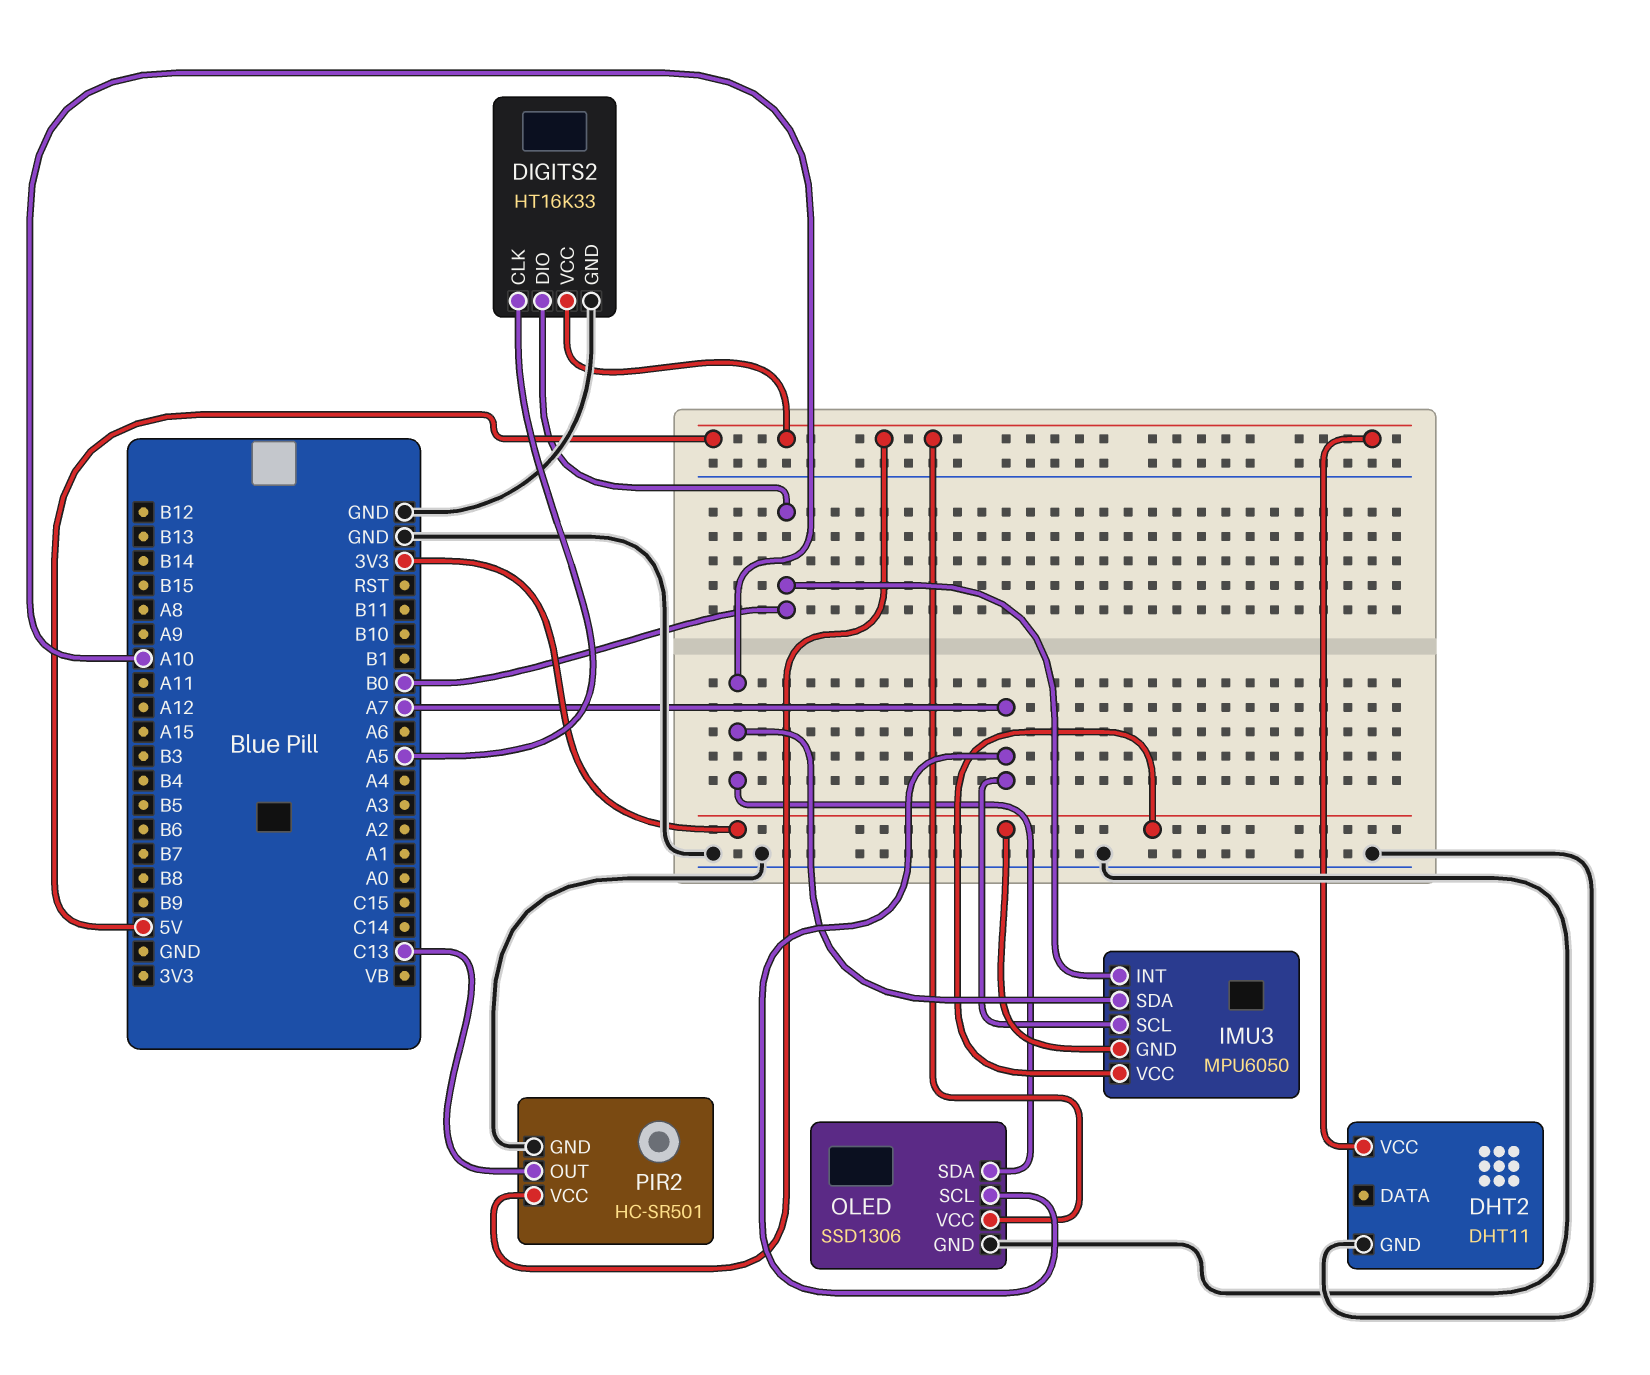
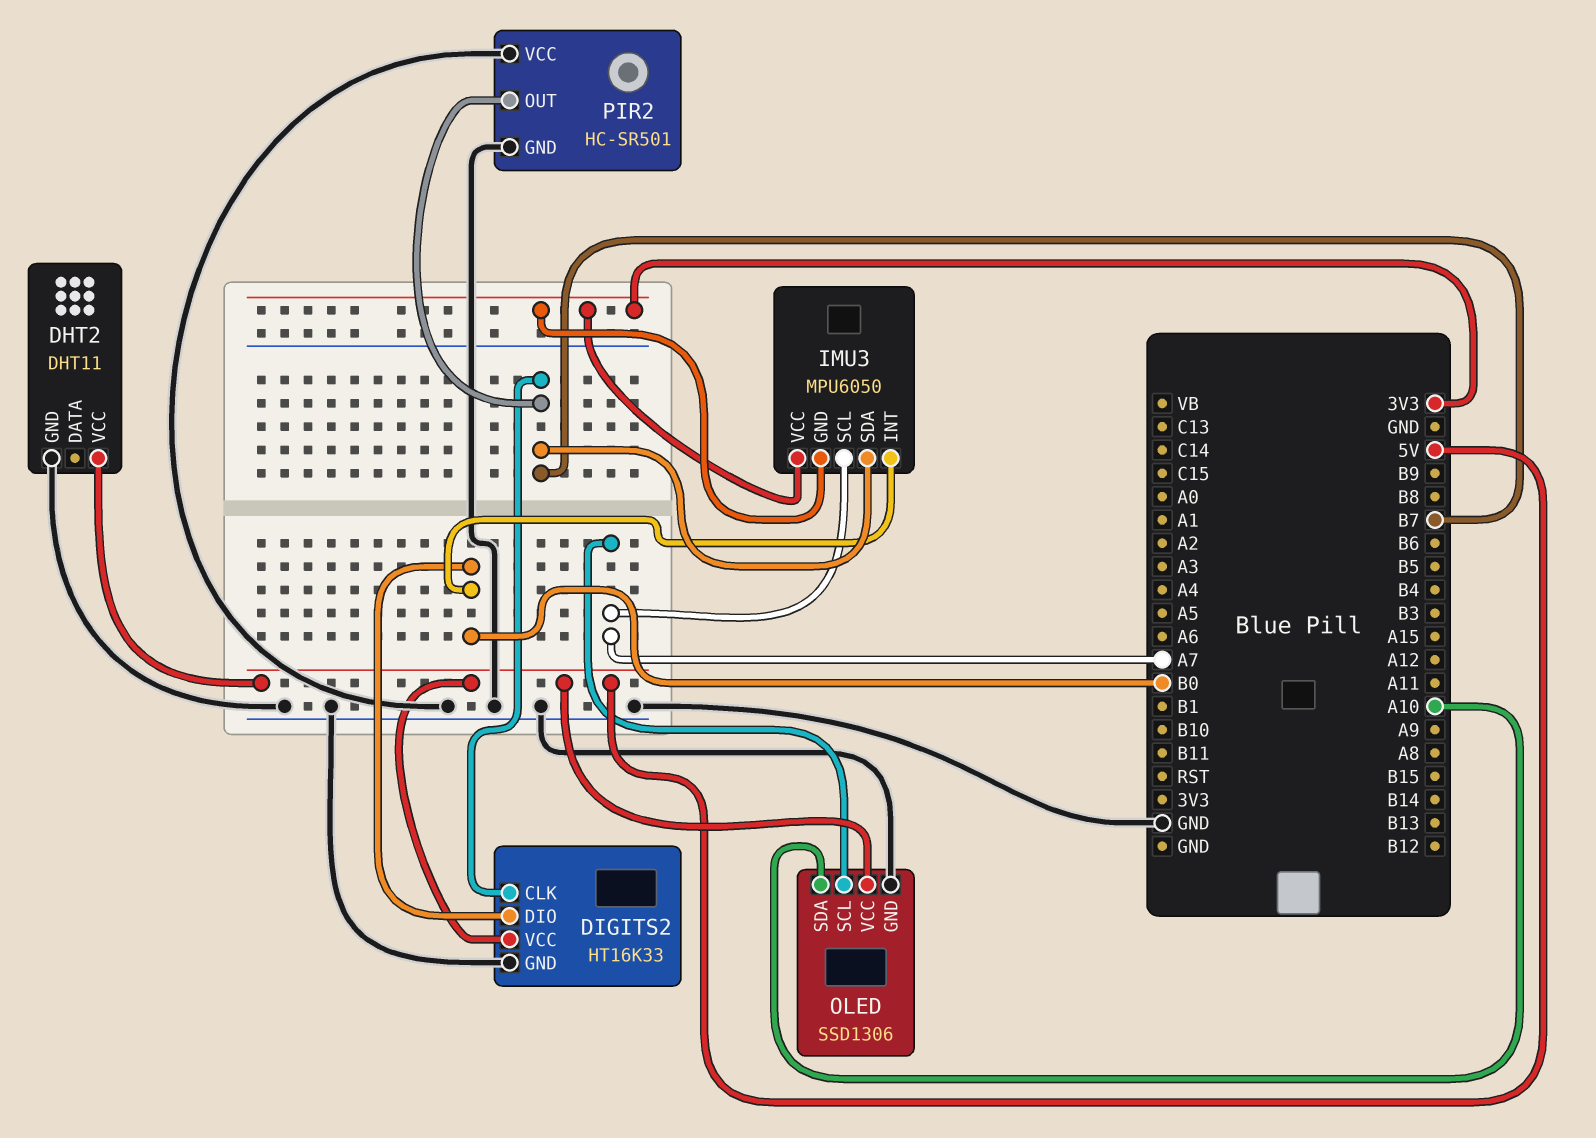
DIGITS2 pin CLK: A5 -> B7
IMU3 pin SDA: A10 -> B7
PIR2 pin OUT: C13 -> B7
PIR2 pin VCC: 5V -> GND

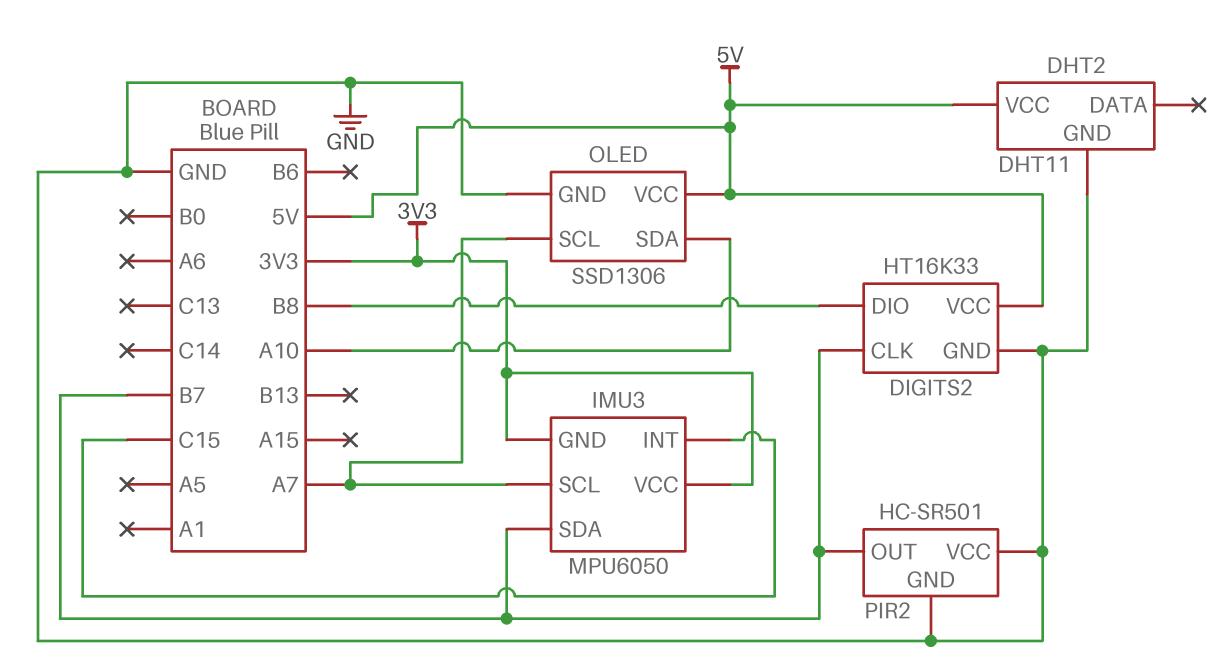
DIGITS2 pin DIO: B0 -> B8
IMU3 pin INT: B0 -> C15

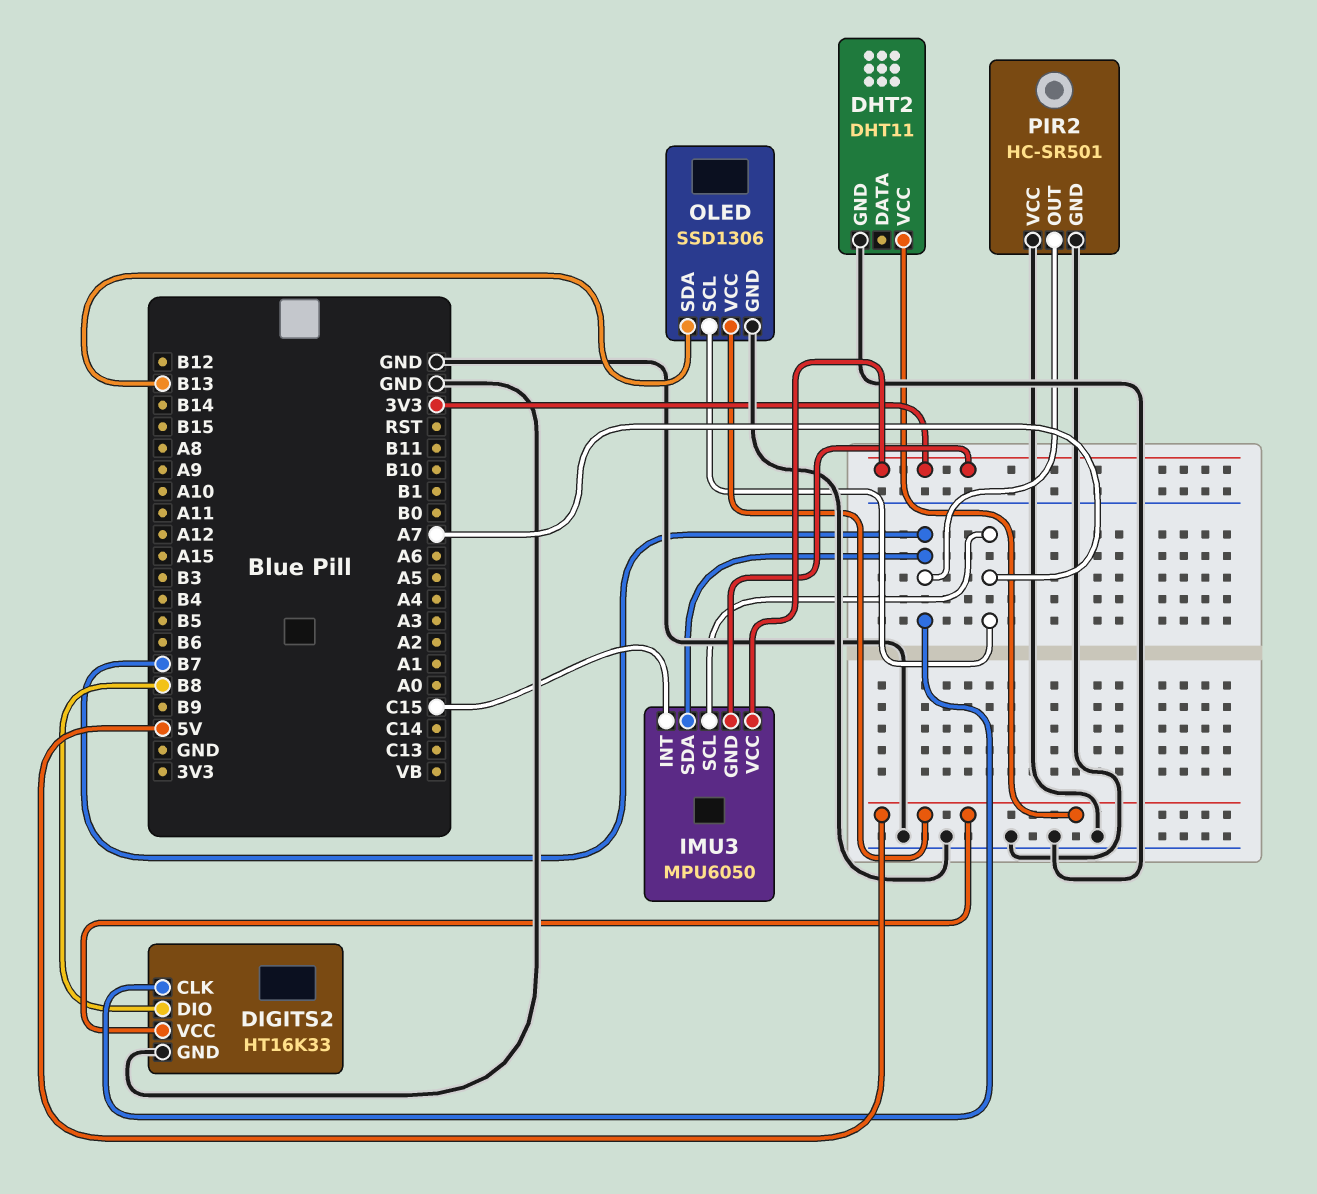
OLED pin SDA: A10 -> B13

